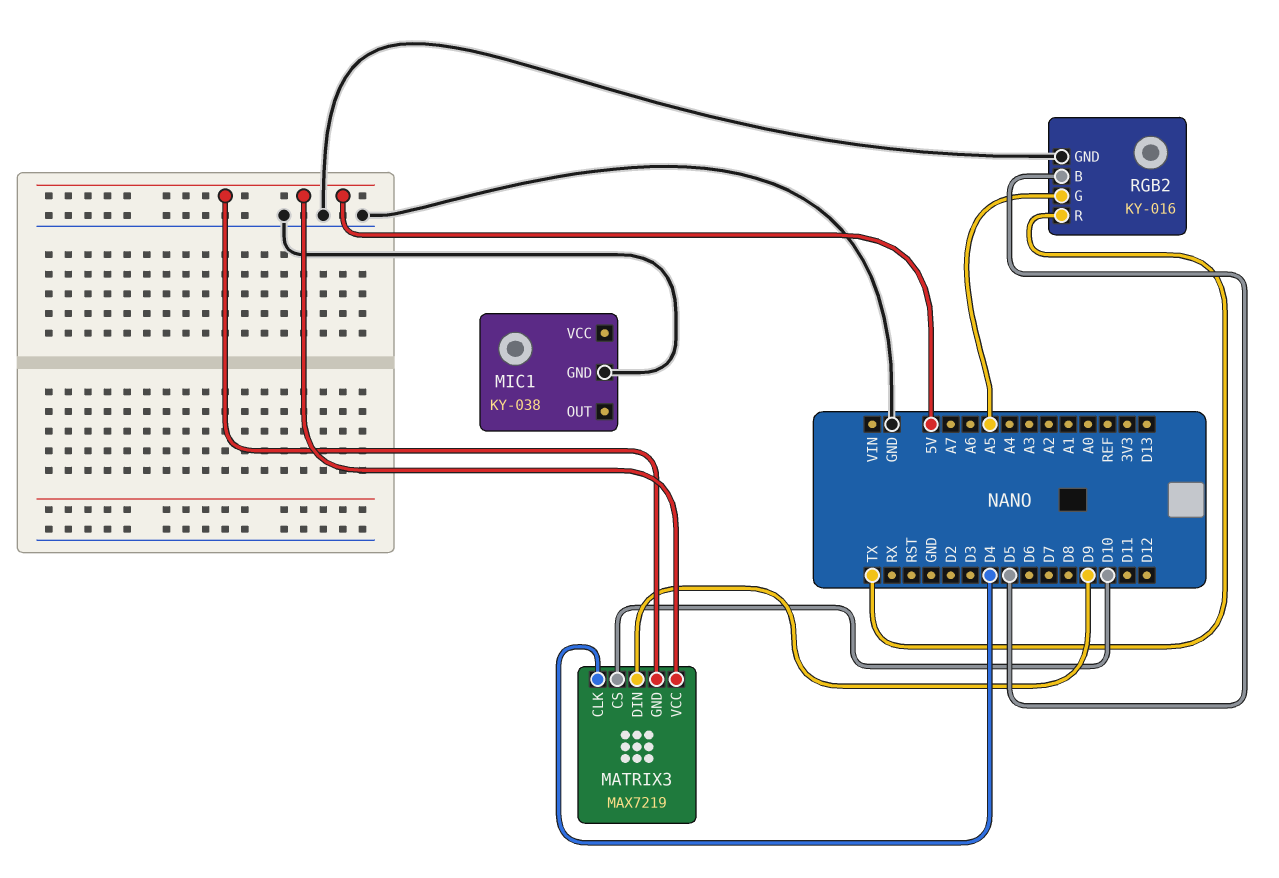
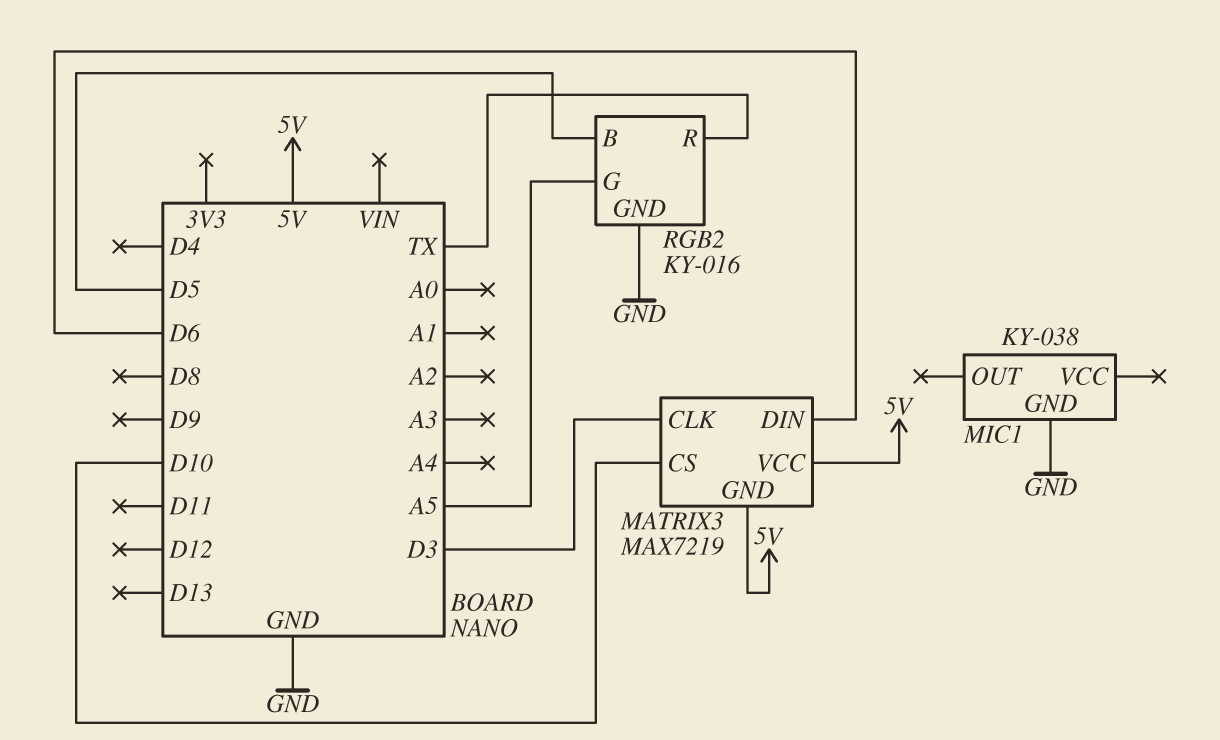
MATRIX3 pin CLK: D4 -> D3
MATRIX3 pin DIN: D9 -> D6

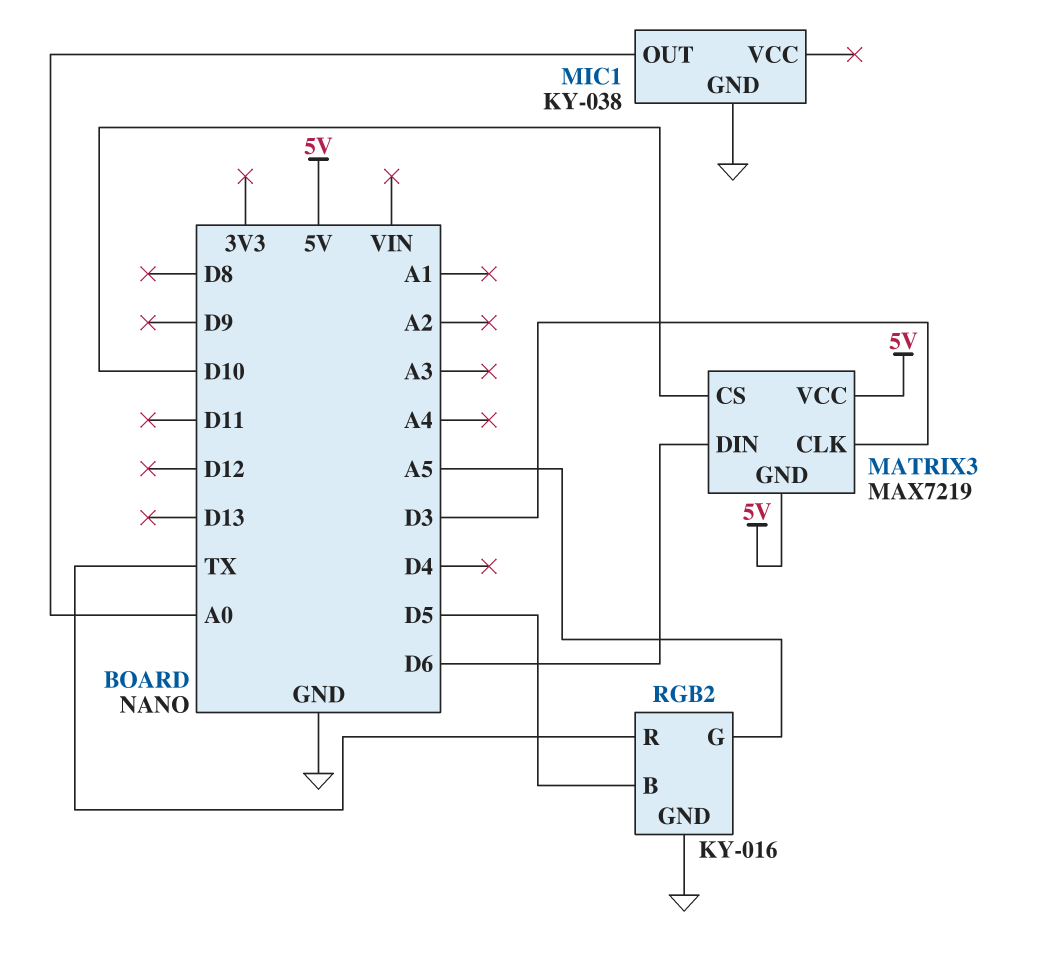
MIC1 pin OUT: none -> A0

